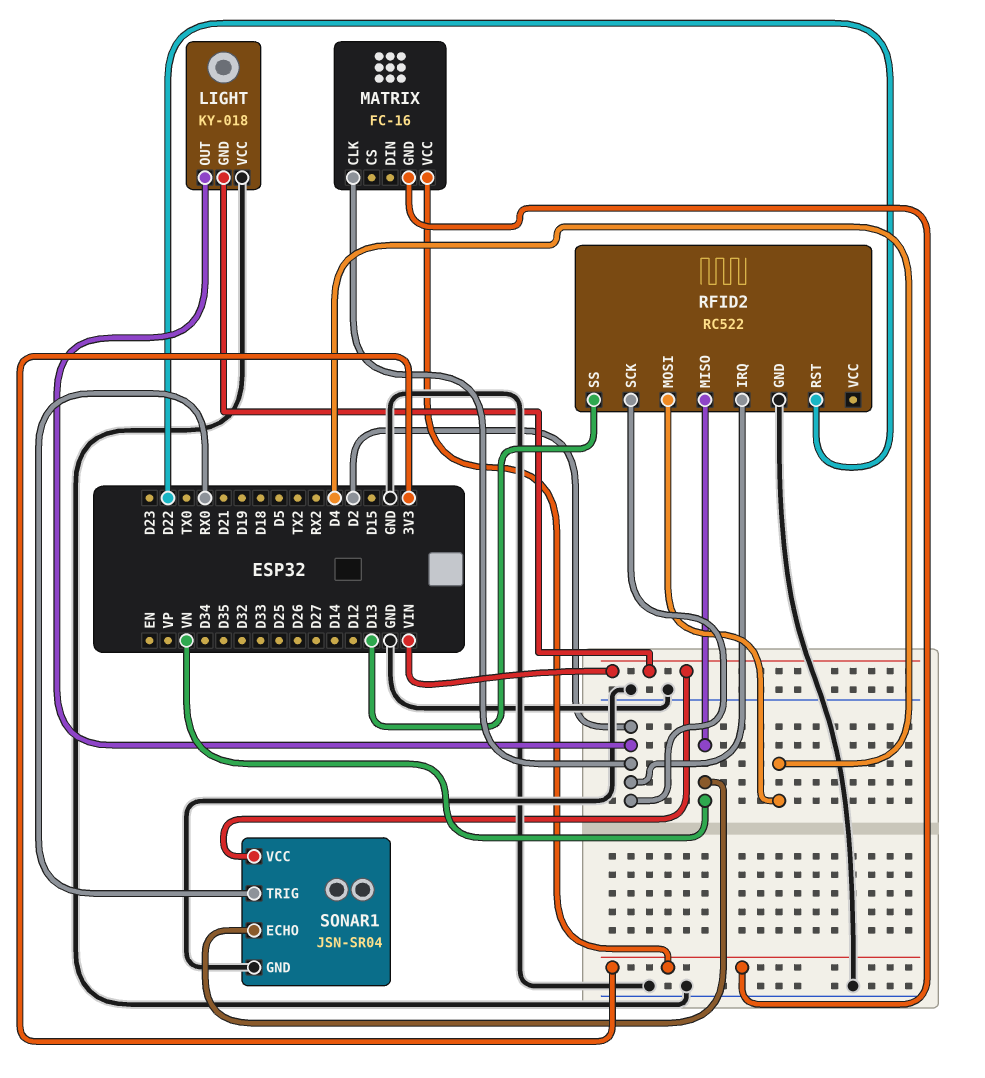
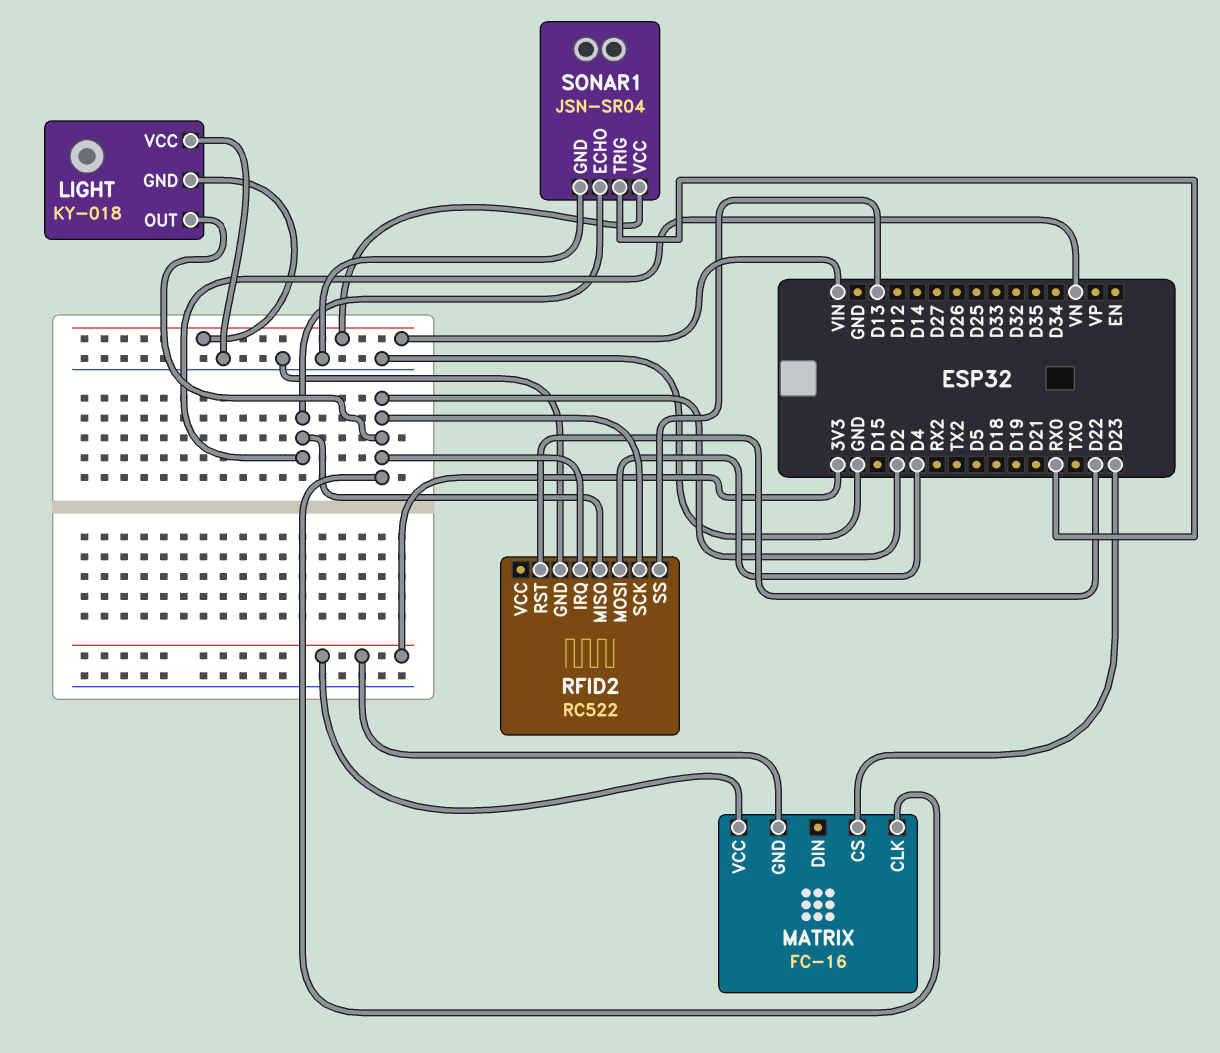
MATRIX pin CS: none -> D23

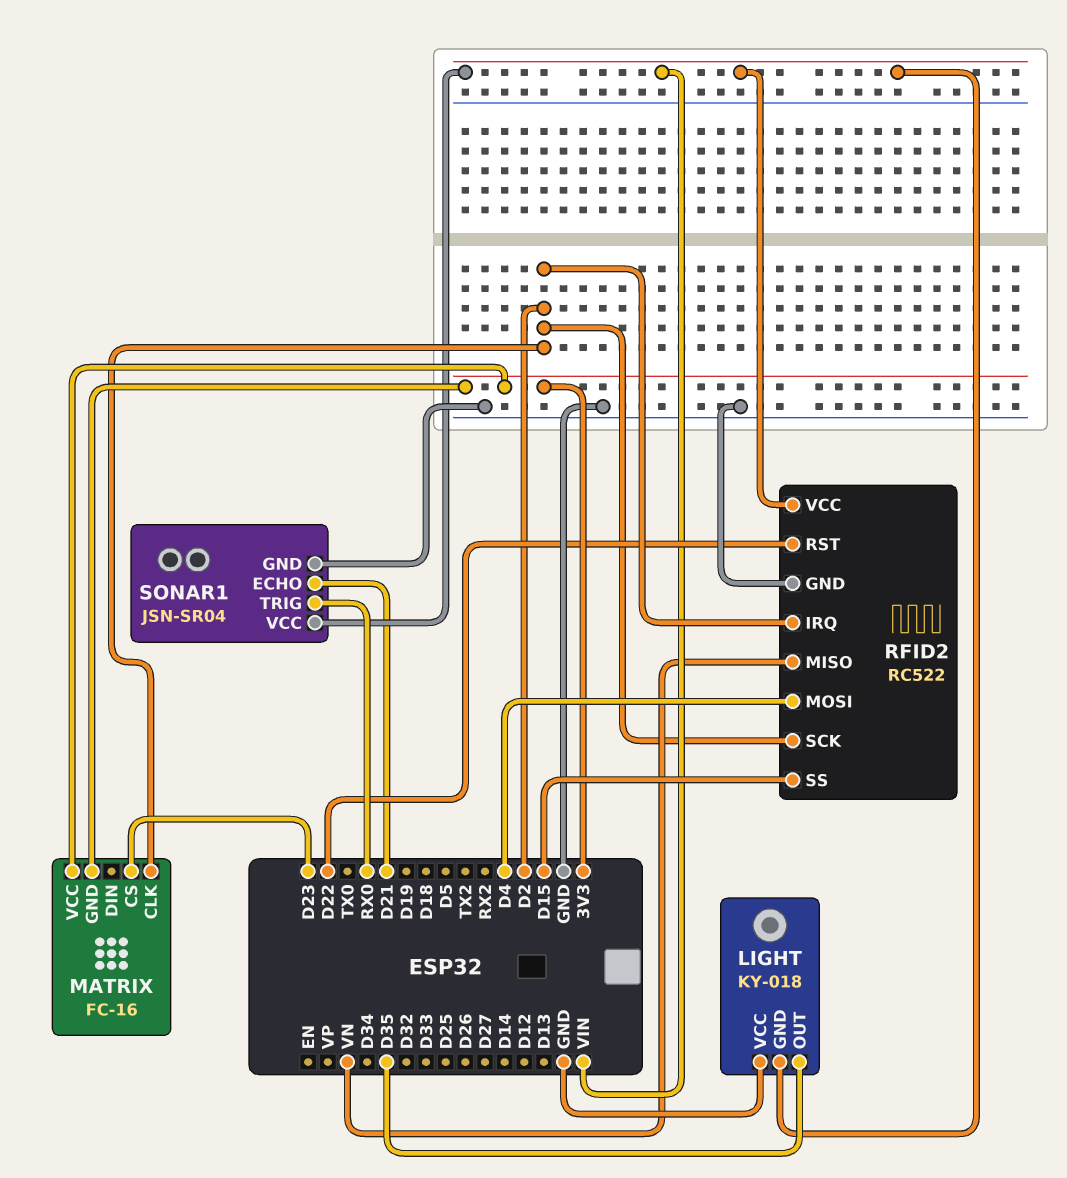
LIGHT pin OUT: D2 -> D35
RFID2 pin SS: D13 -> D15
RFID2 pin VCC: none -> VIN
SONAR1 pin ECHO: VN -> D21

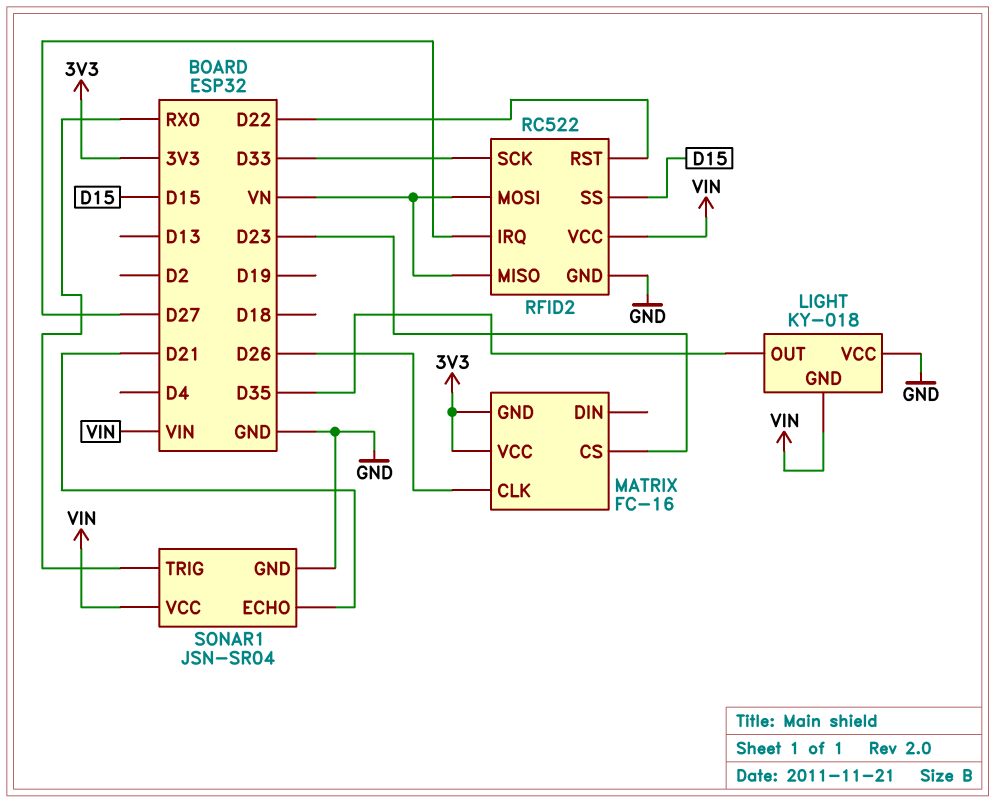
MATRIX pin CLK: D2 -> D26
RFID2 pin IRQ: D2 -> D27
RFID2 pin MOSI: D4 -> VN
RFID2 pin SCK: D2 -> D33

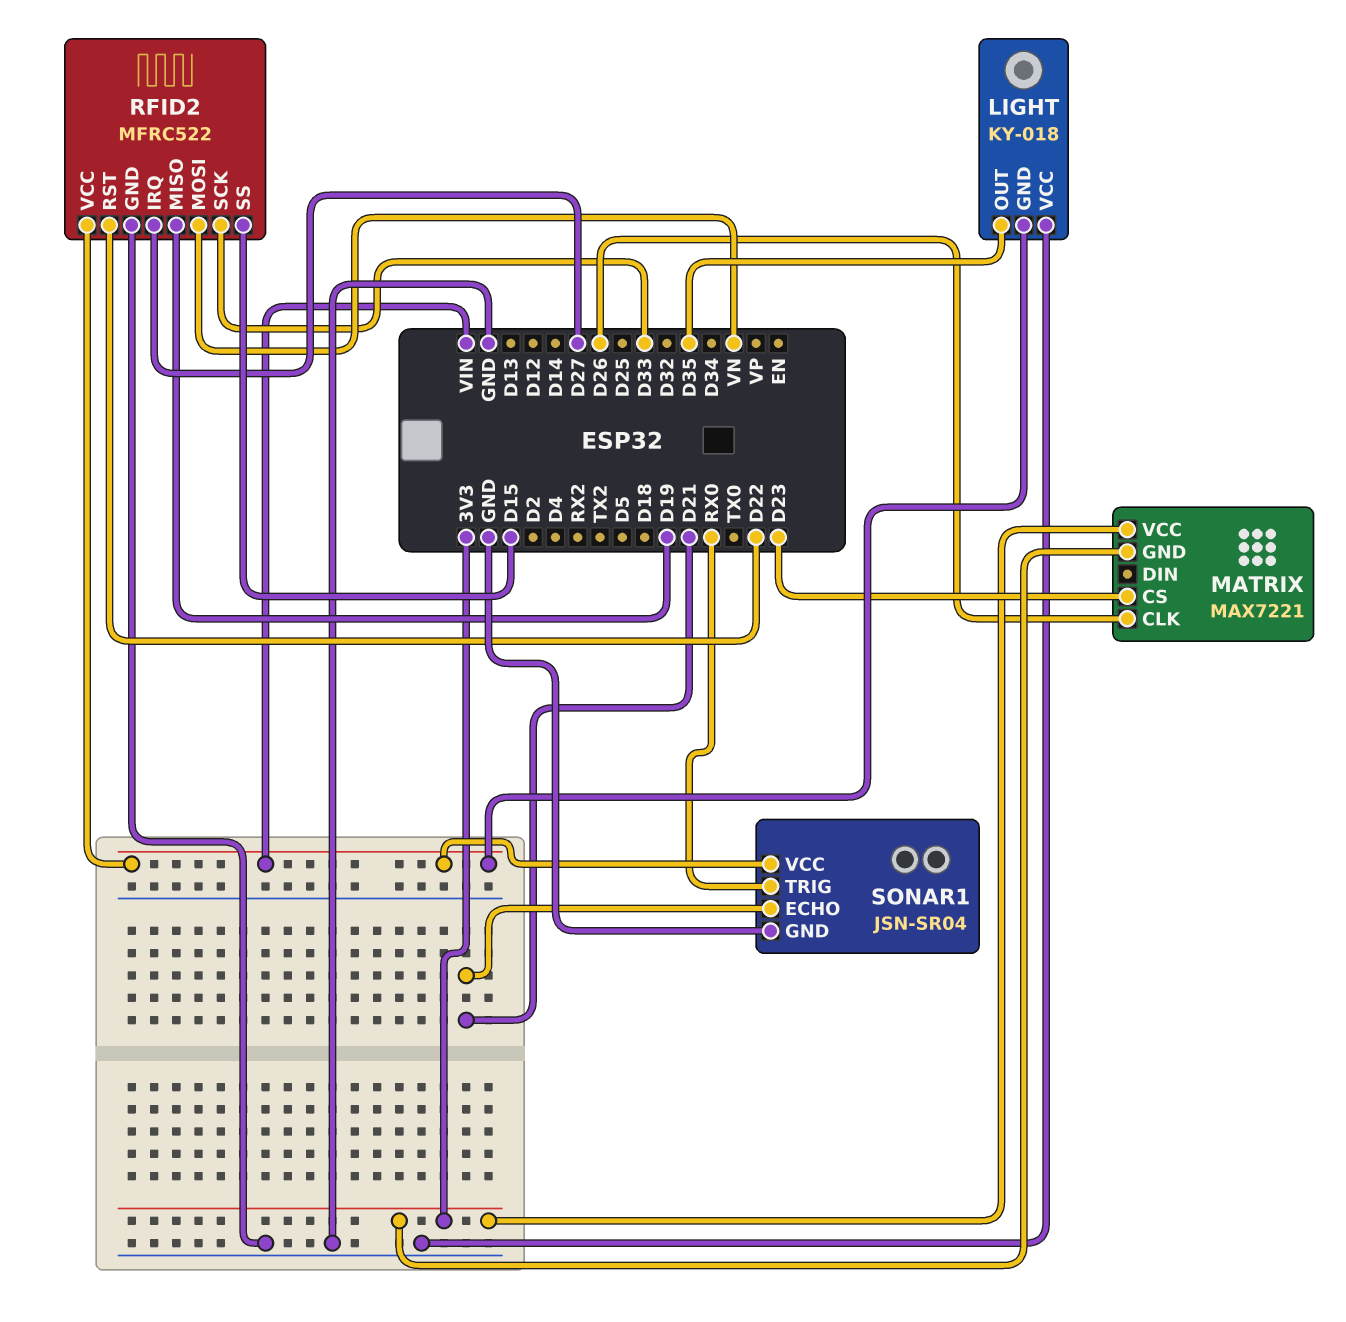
MATRIX: FC-16 -> MAX7221
RFID2: RC522 -> MFRC522
RFID2 pin MISO: VN -> D19

